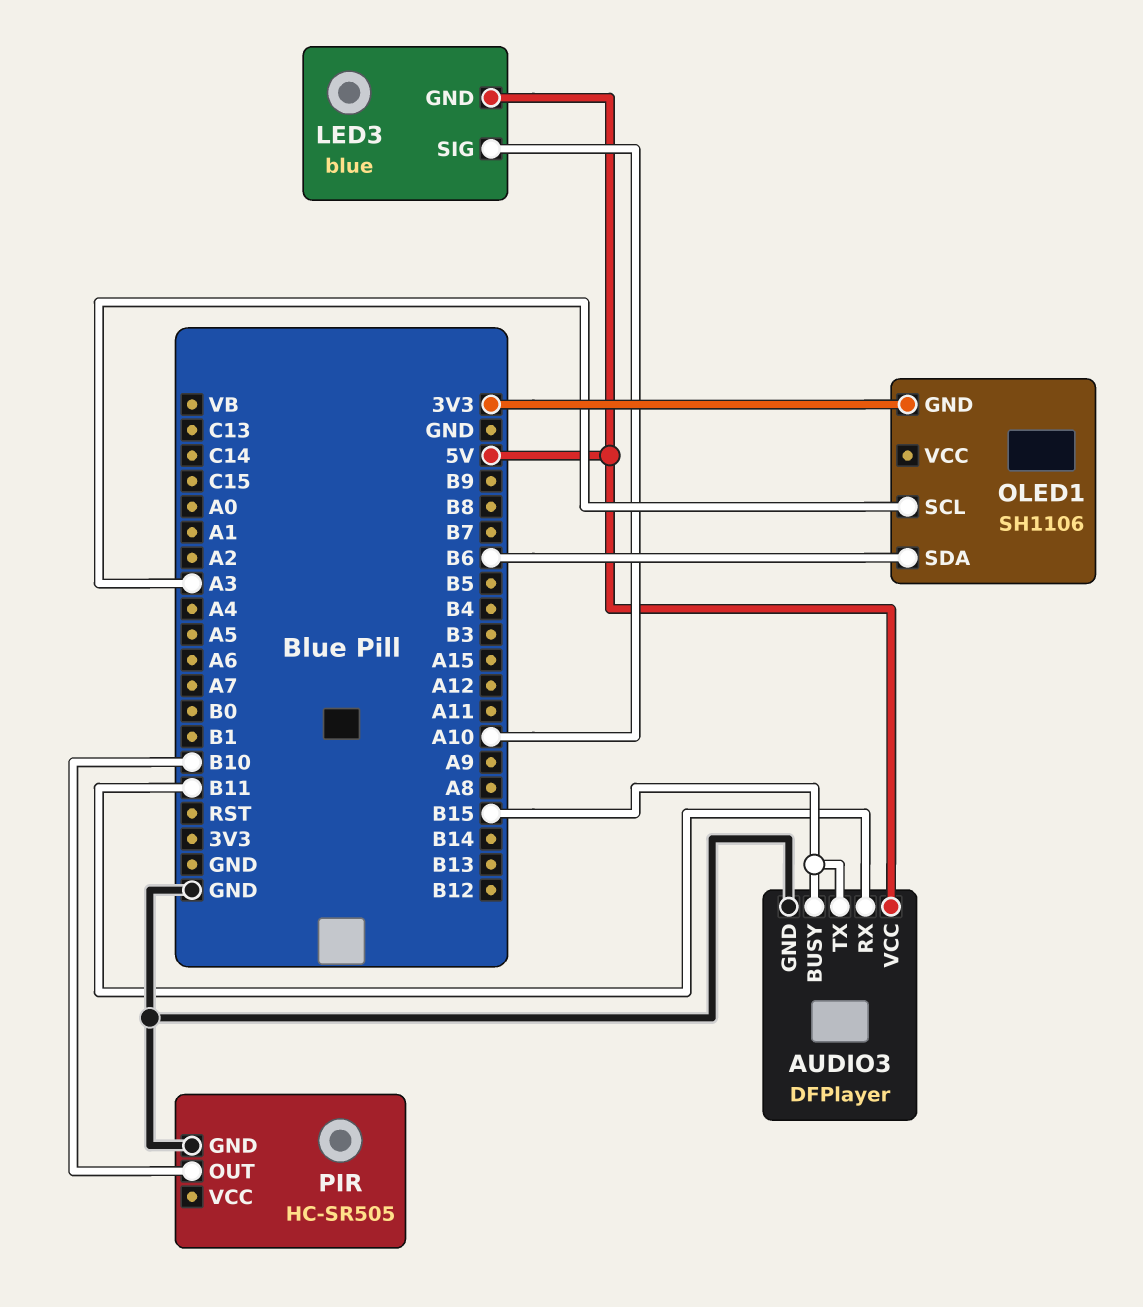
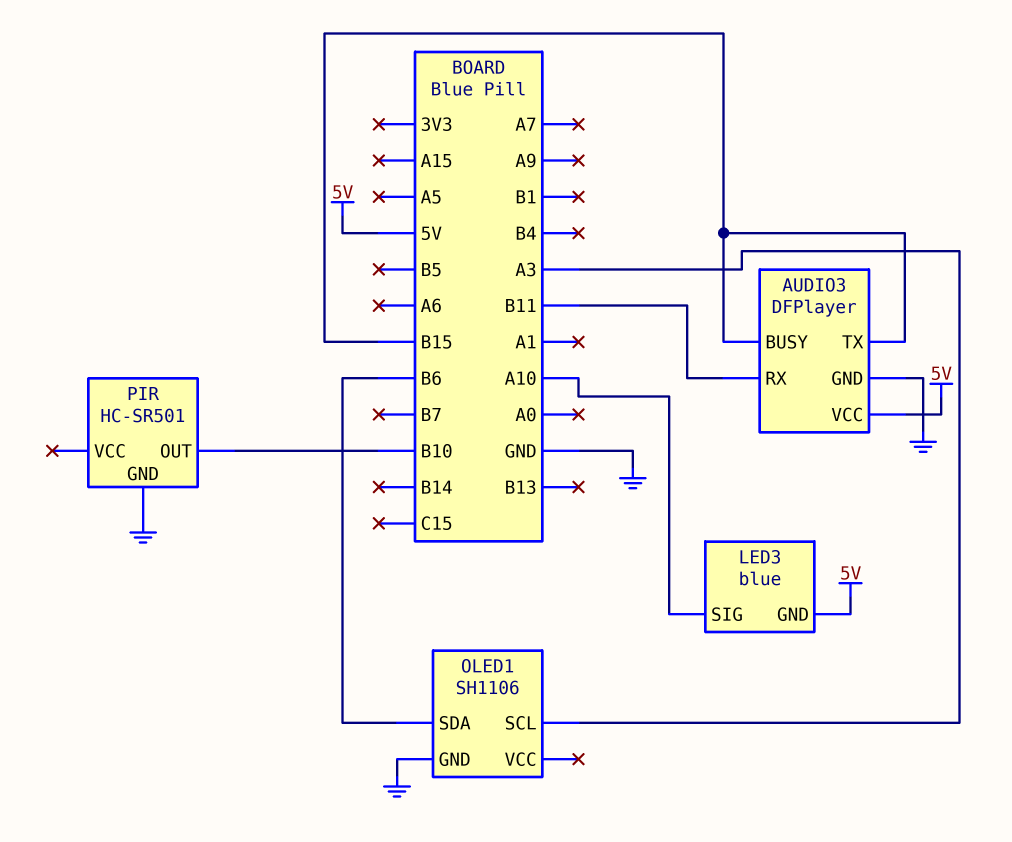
OLED1 pin GND: 3V3 -> GND
PIR: HC-SR505 -> HC-SR501

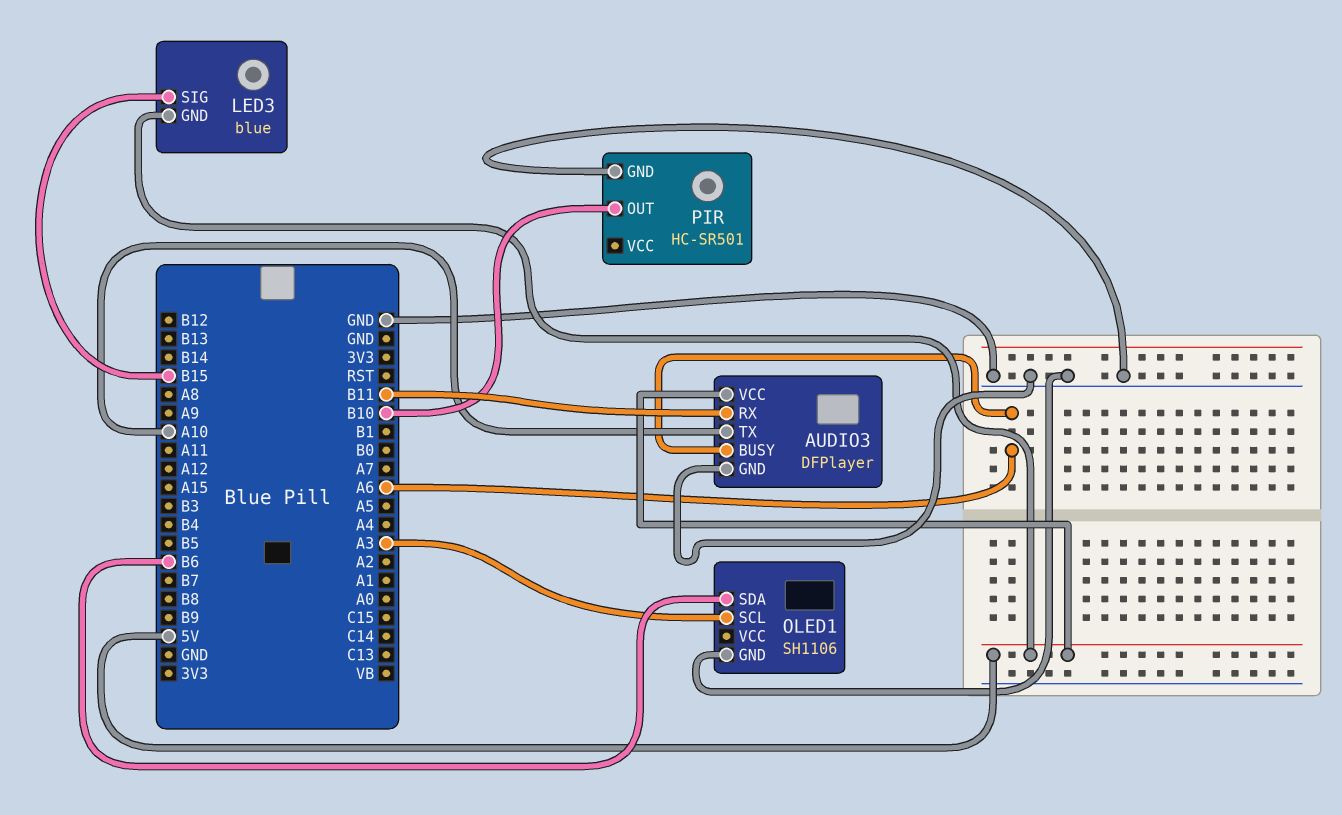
AUDIO3 pin BUSY: B15 -> A6
AUDIO3 pin TX: B15 -> A10
LED3 pin SIG: A10 -> B15

